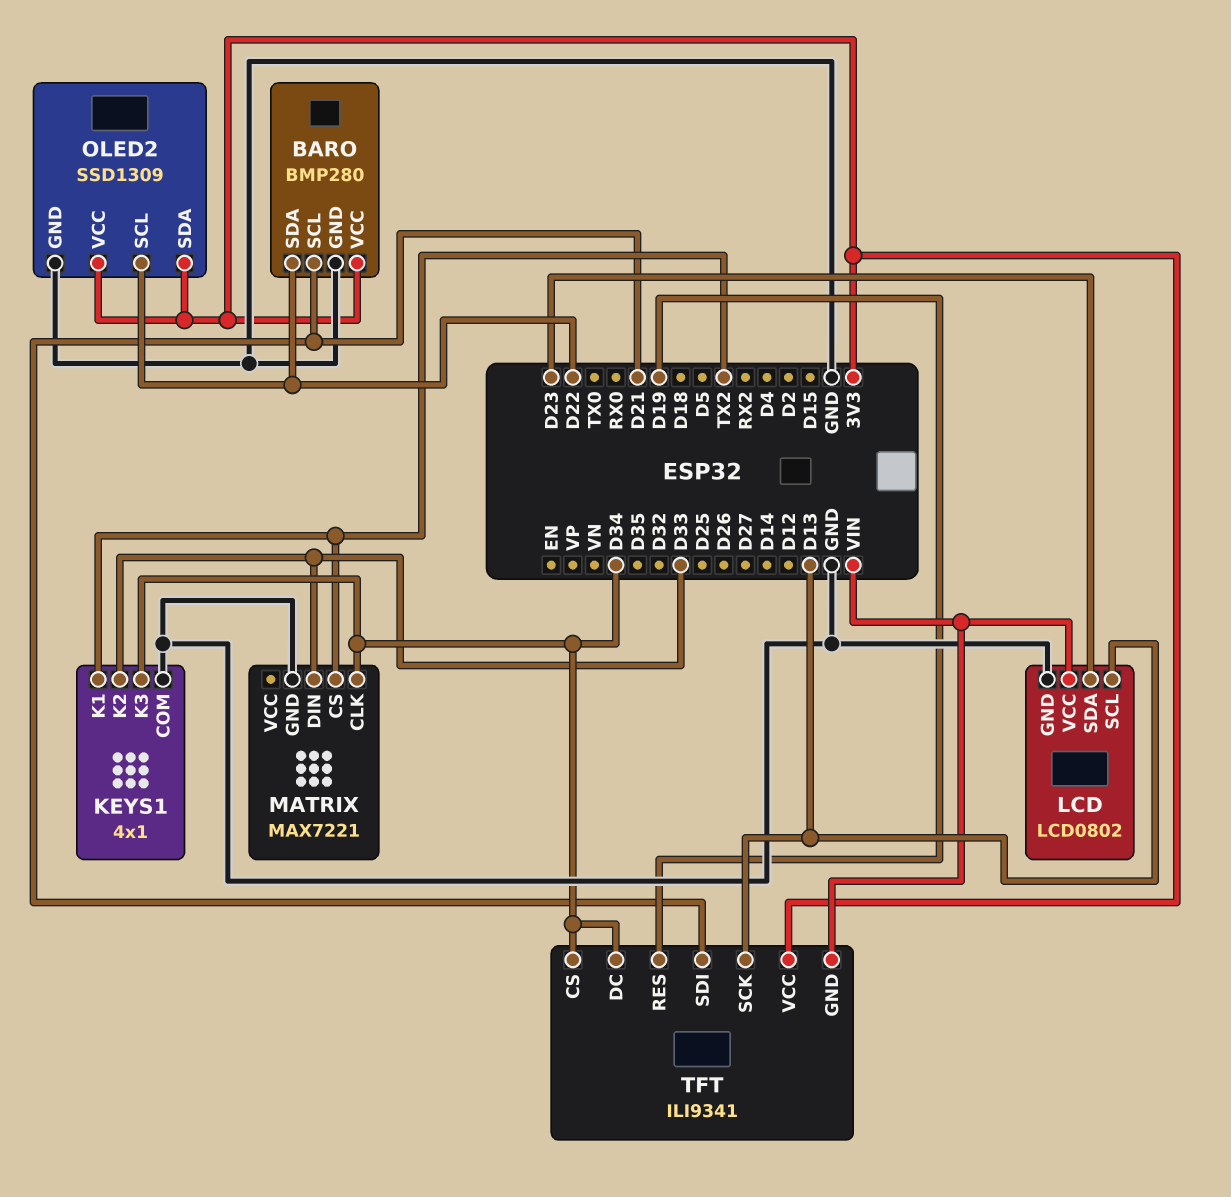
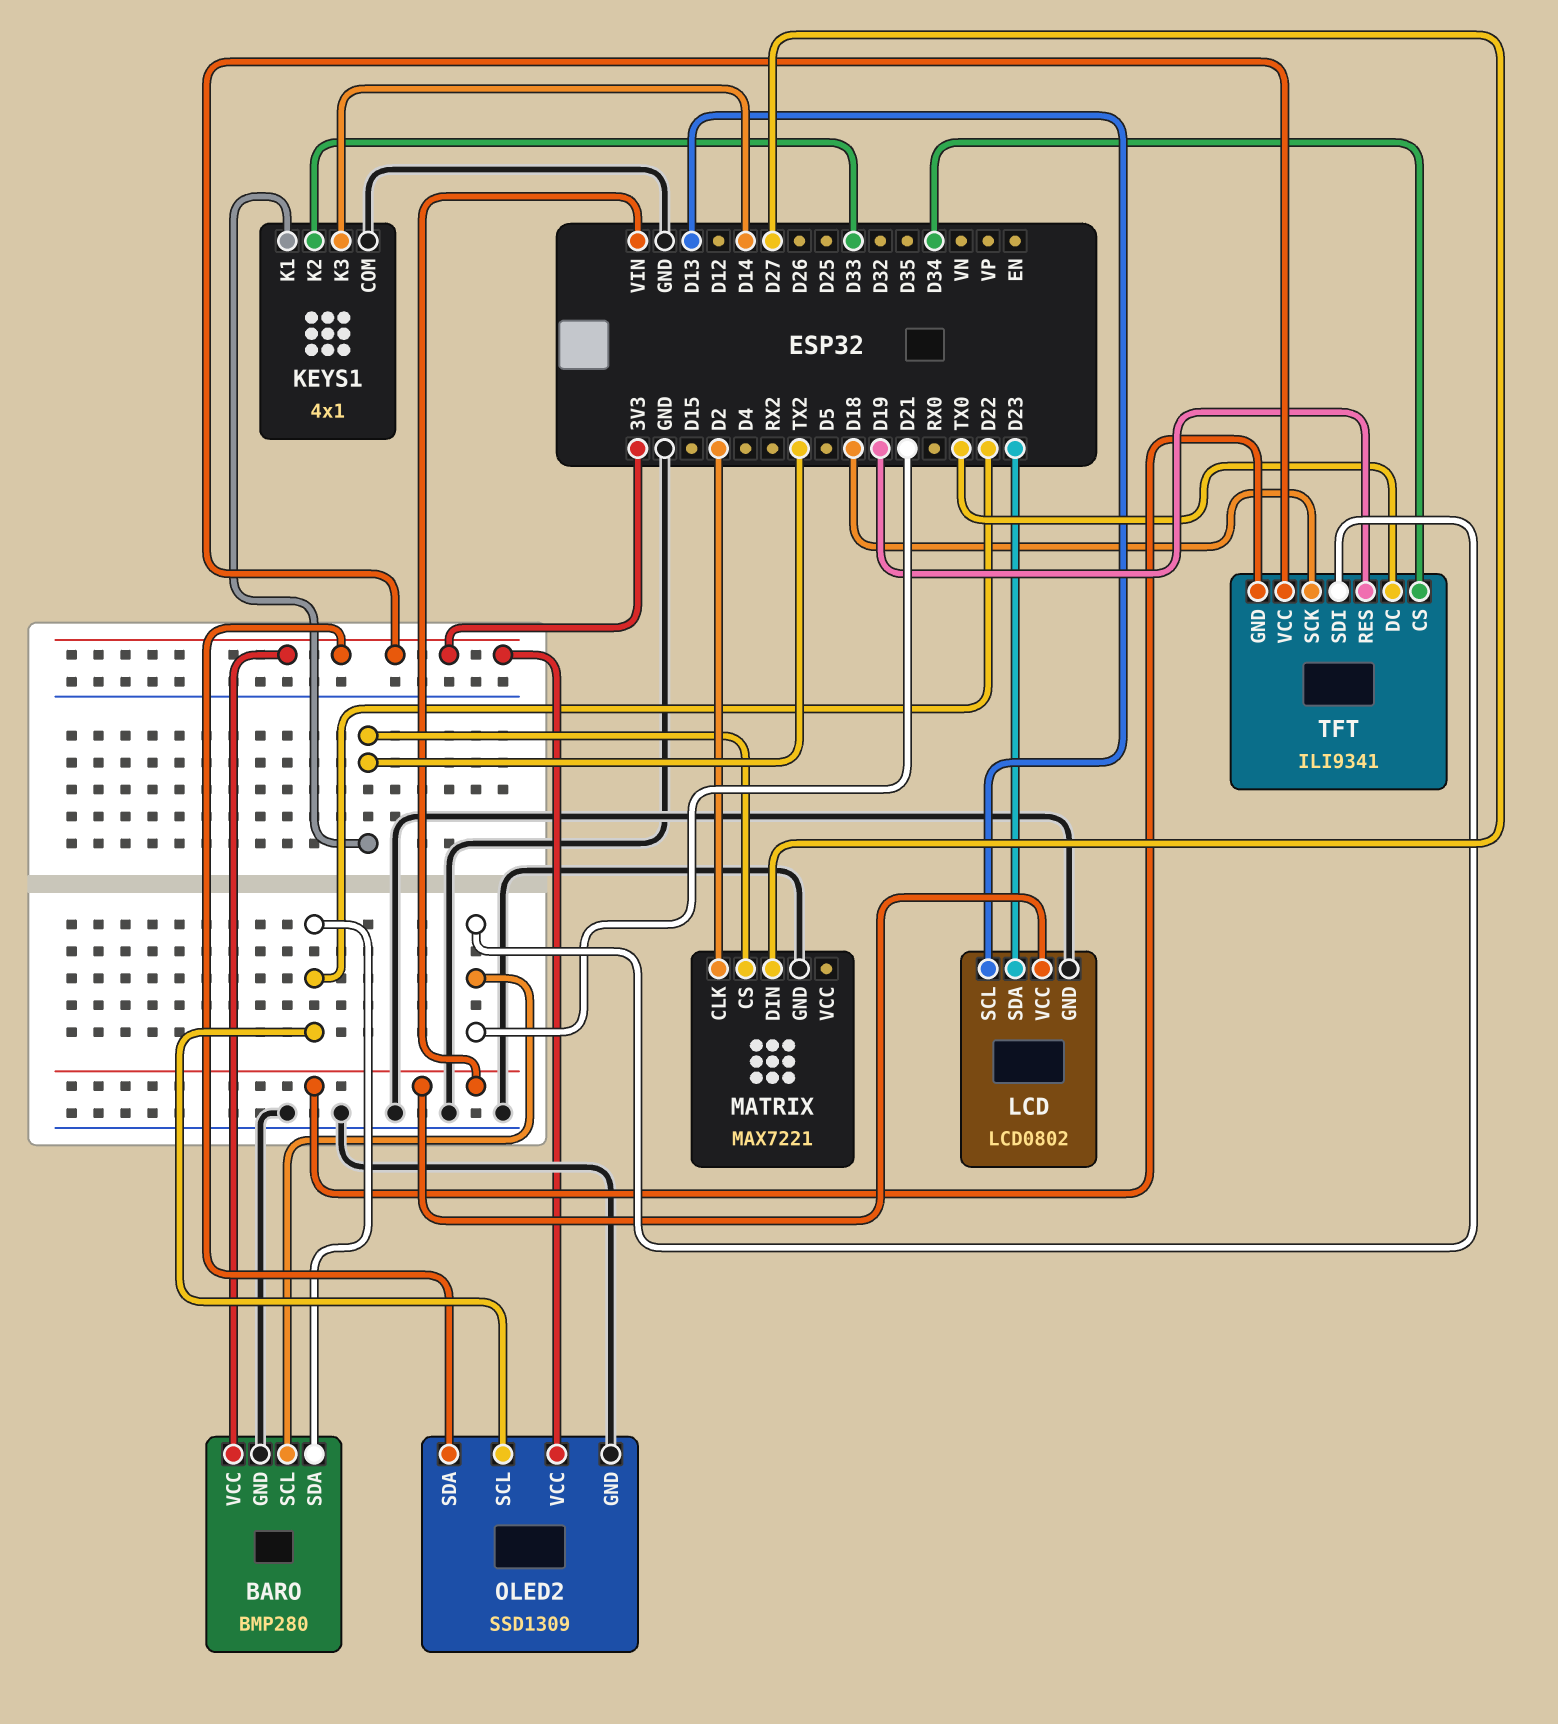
KEYS1 pin K3: D34 -> D14
MATRIX pin CLK: D34 -> D2
MATRIX pin DIN: D33 -> D27
TFT pin DC: D34 -> TX0
TFT pin SCK: D13 -> D18

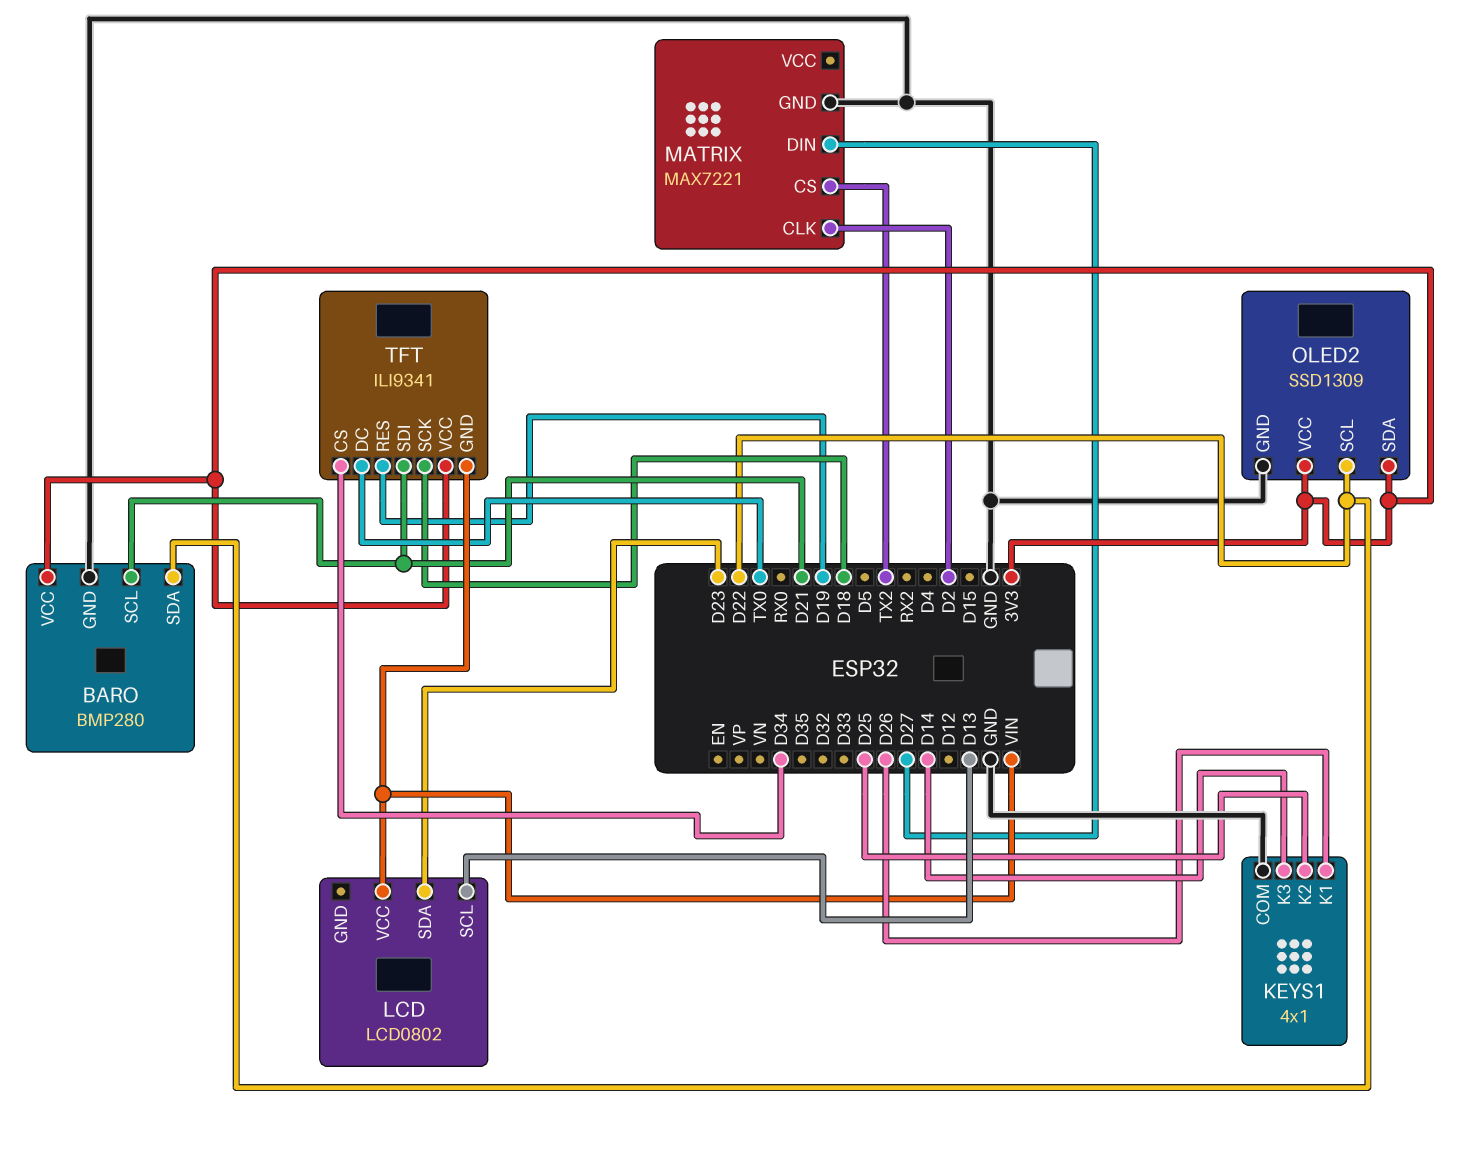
KEYS1 pin K1: TX2 -> D26
KEYS1 pin K2: D33 -> D25
LCD pin GND: GND -> none

